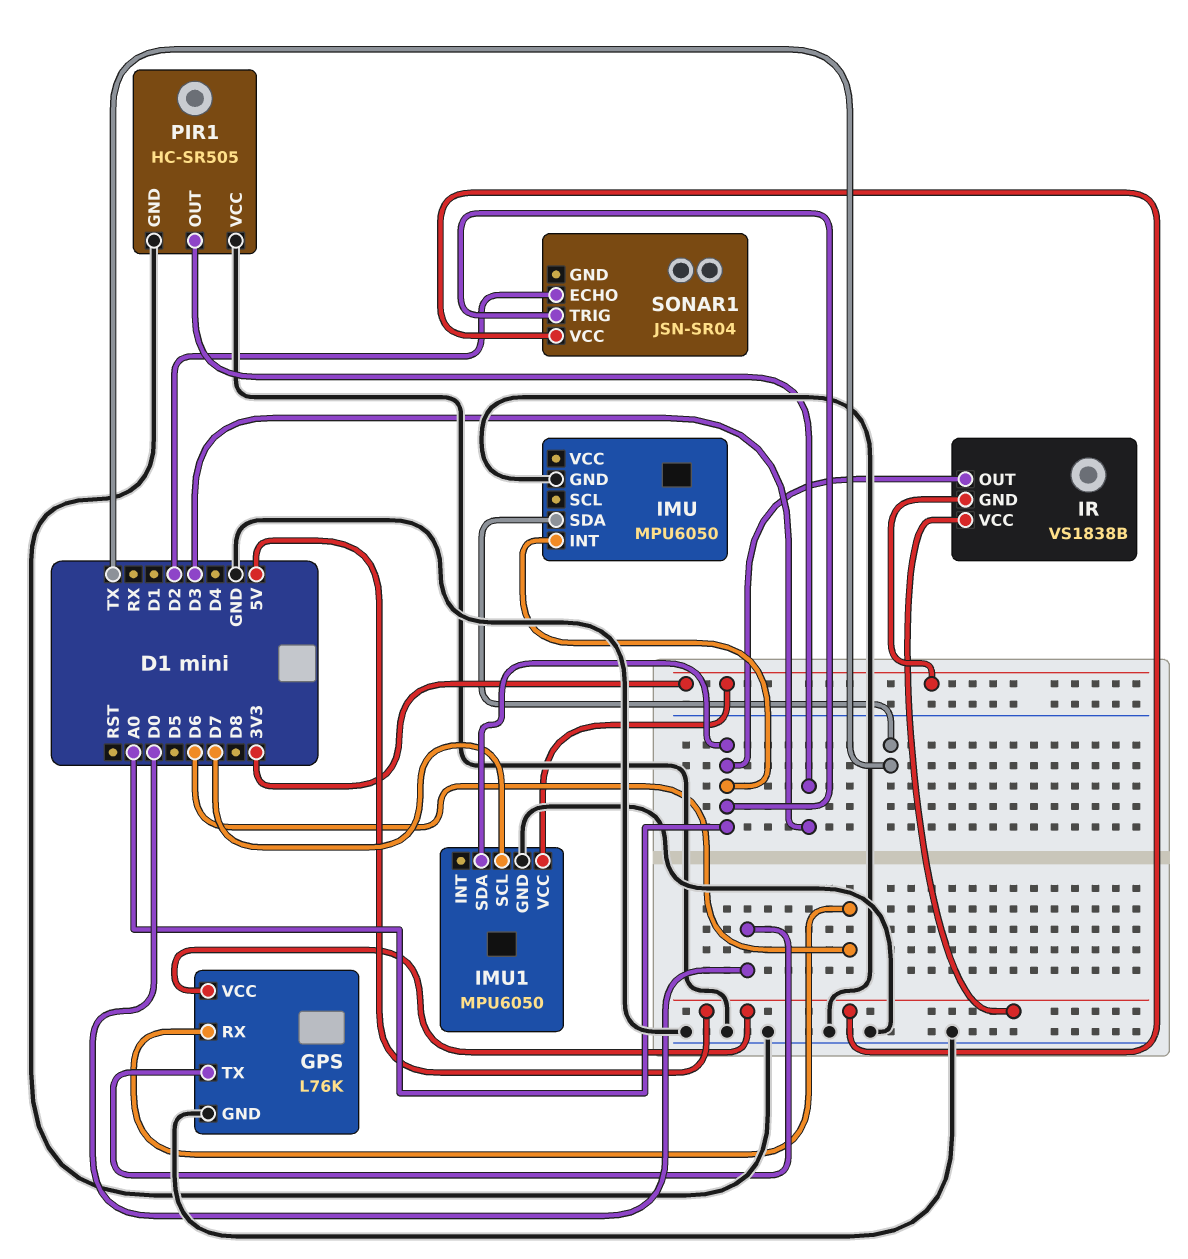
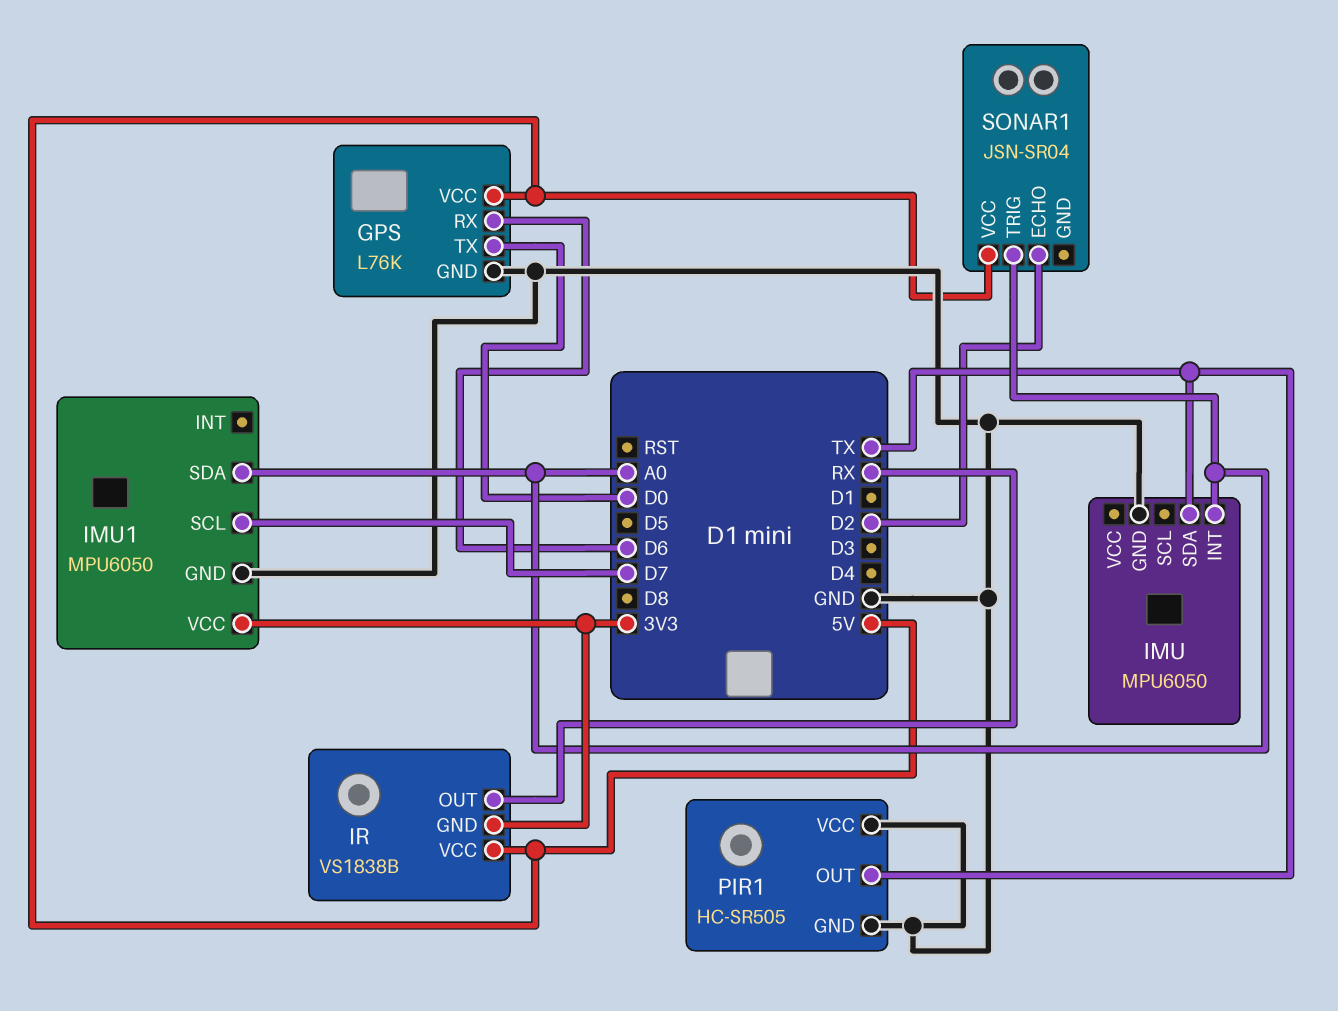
IR pin OUT: A0 -> RX
PIR1 pin OUT: D3 -> TX

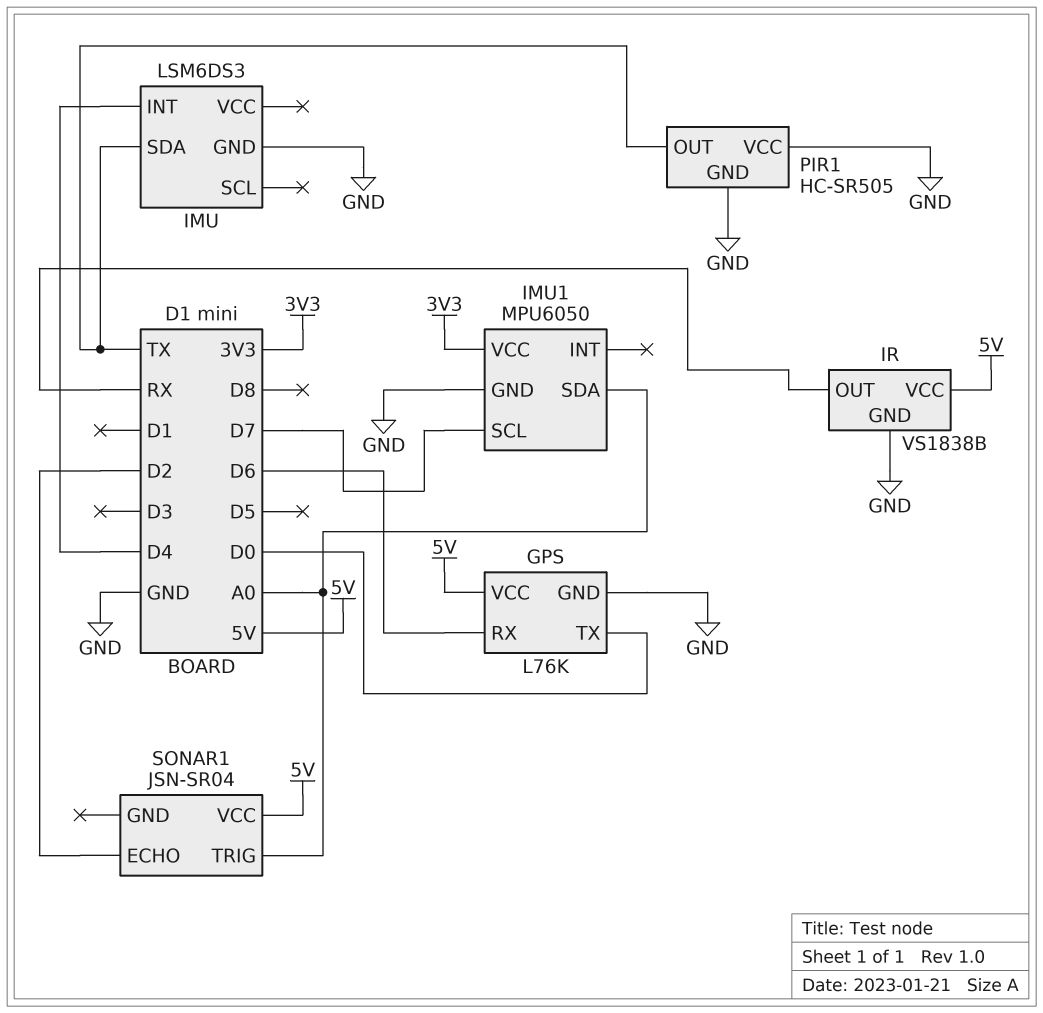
IMU: MPU6050 -> LSM6DS3
IMU pin INT: A0 -> D4
IR pin GND: 3V3 -> GND

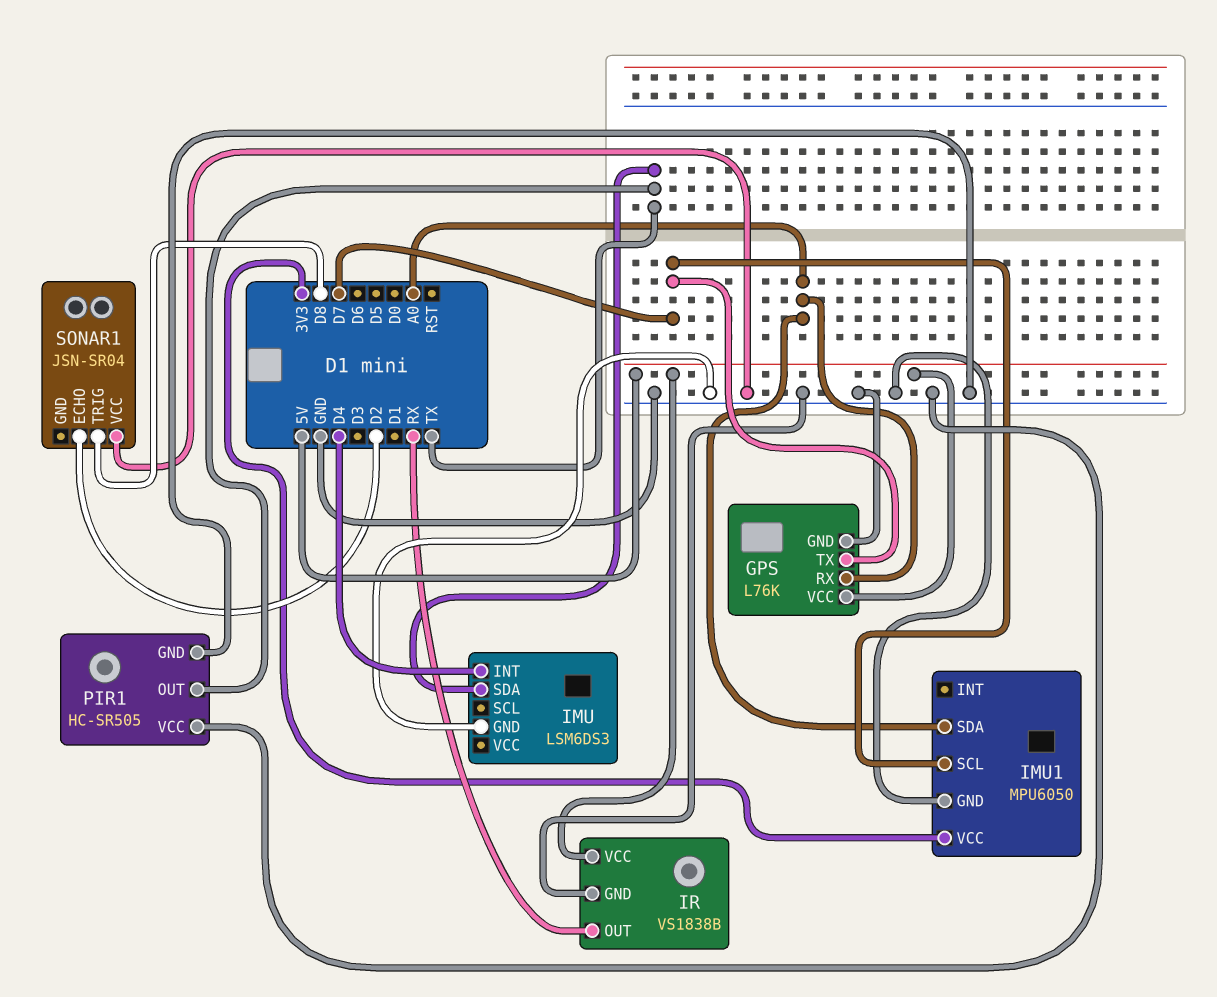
GPS pin RX: D6 -> A0
GPS pin TX: D0 -> D7
SONAR1 pin TRIG: A0 -> D8
SONAR1 pin VCC: 5V -> GND

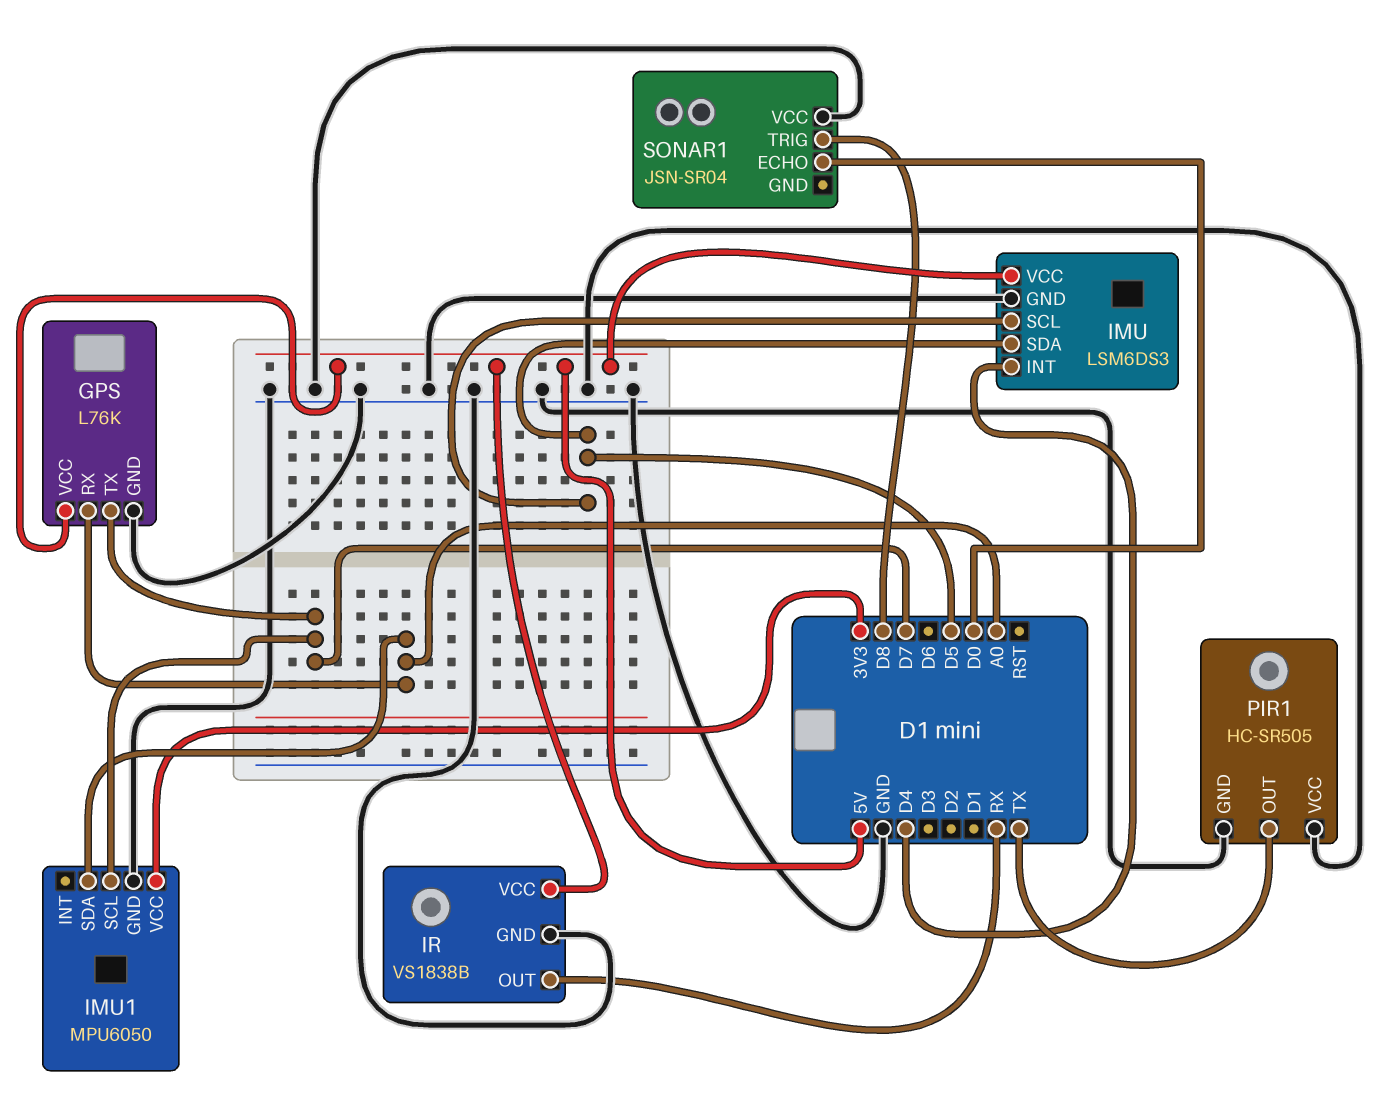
IMU pin SCL: none -> D5
IMU pin SDA: TX -> D5
IMU pin VCC: none -> 5V
SONAR1 pin ECHO: D2 -> D0

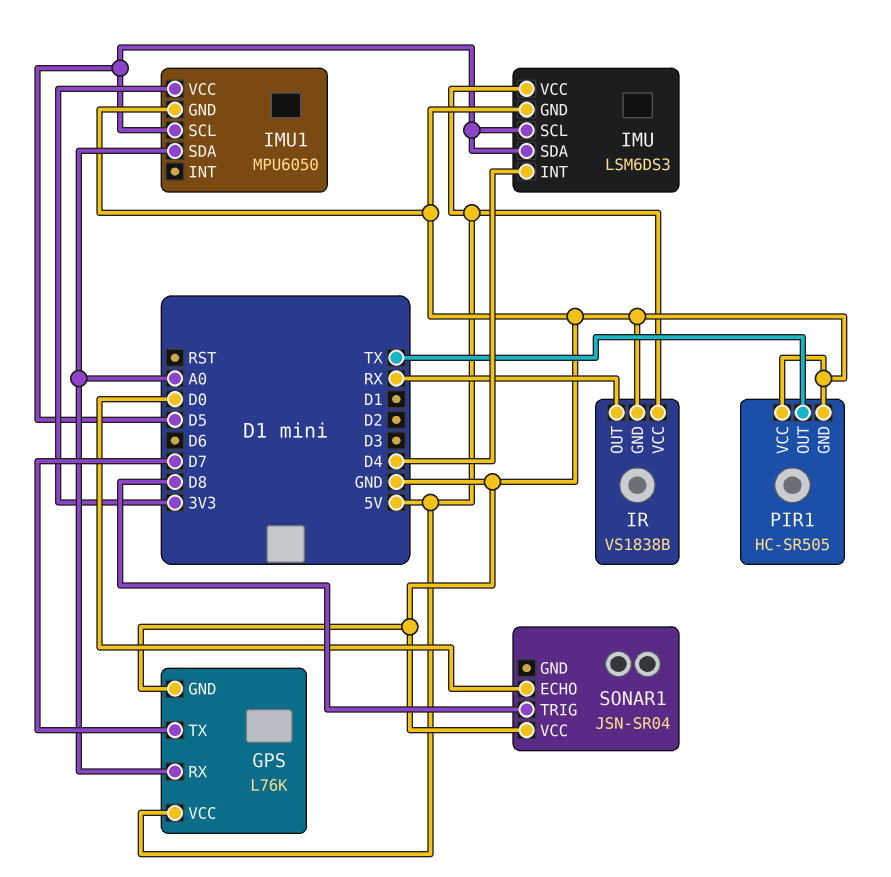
IMU1 pin SCL: D7 -> D5

